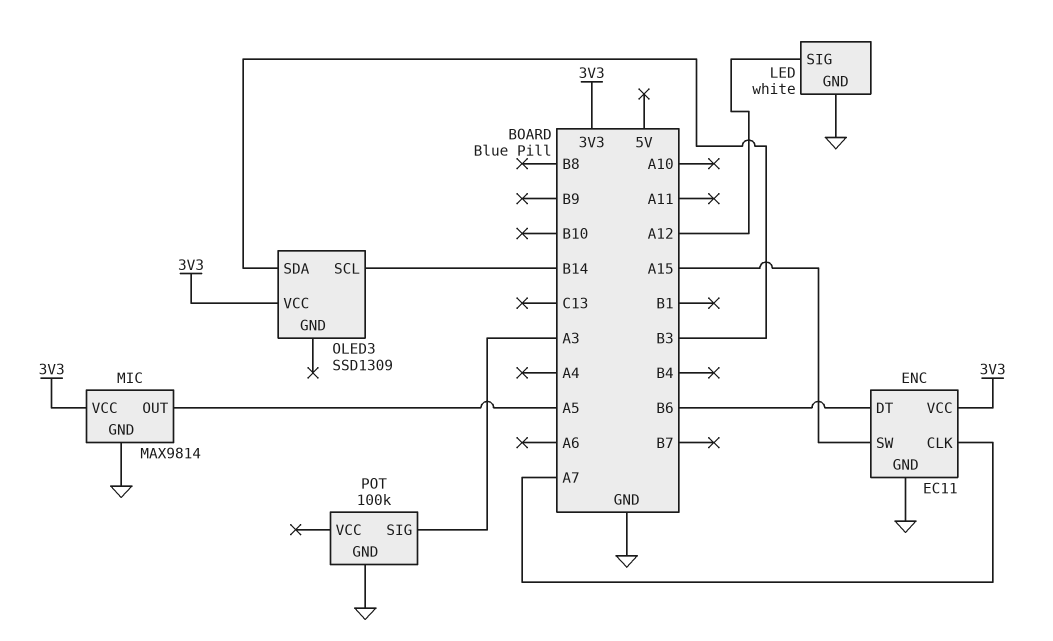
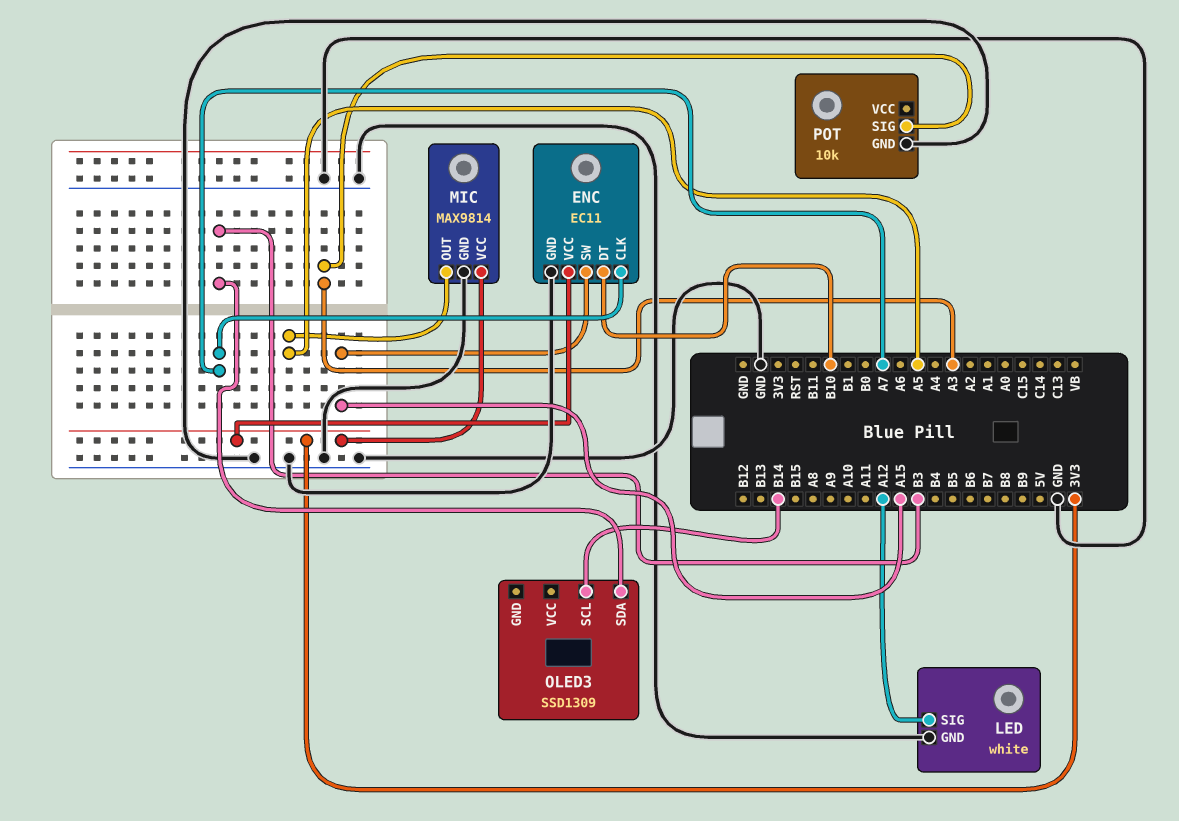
ENC pin DT: B6 -> B10
OLED3 pin VCC: 3V3 -> none
POT: 100k -> 10k

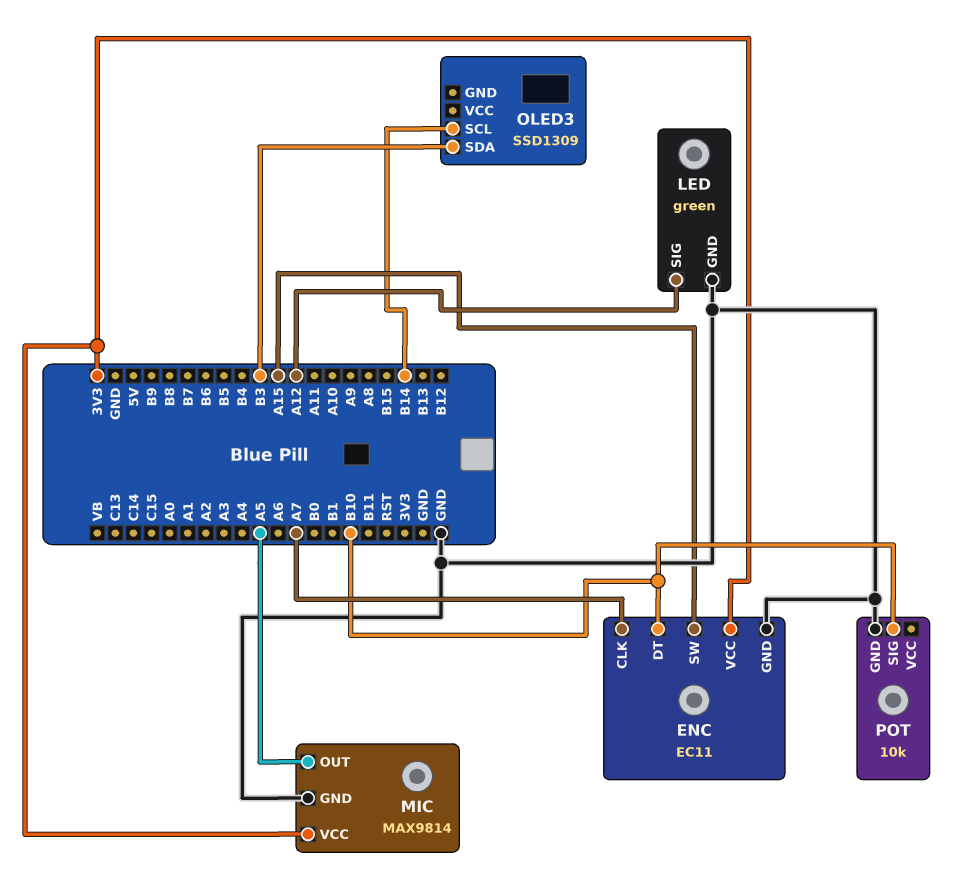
LED: white -> green
POT pin SIG: A3 -> B10

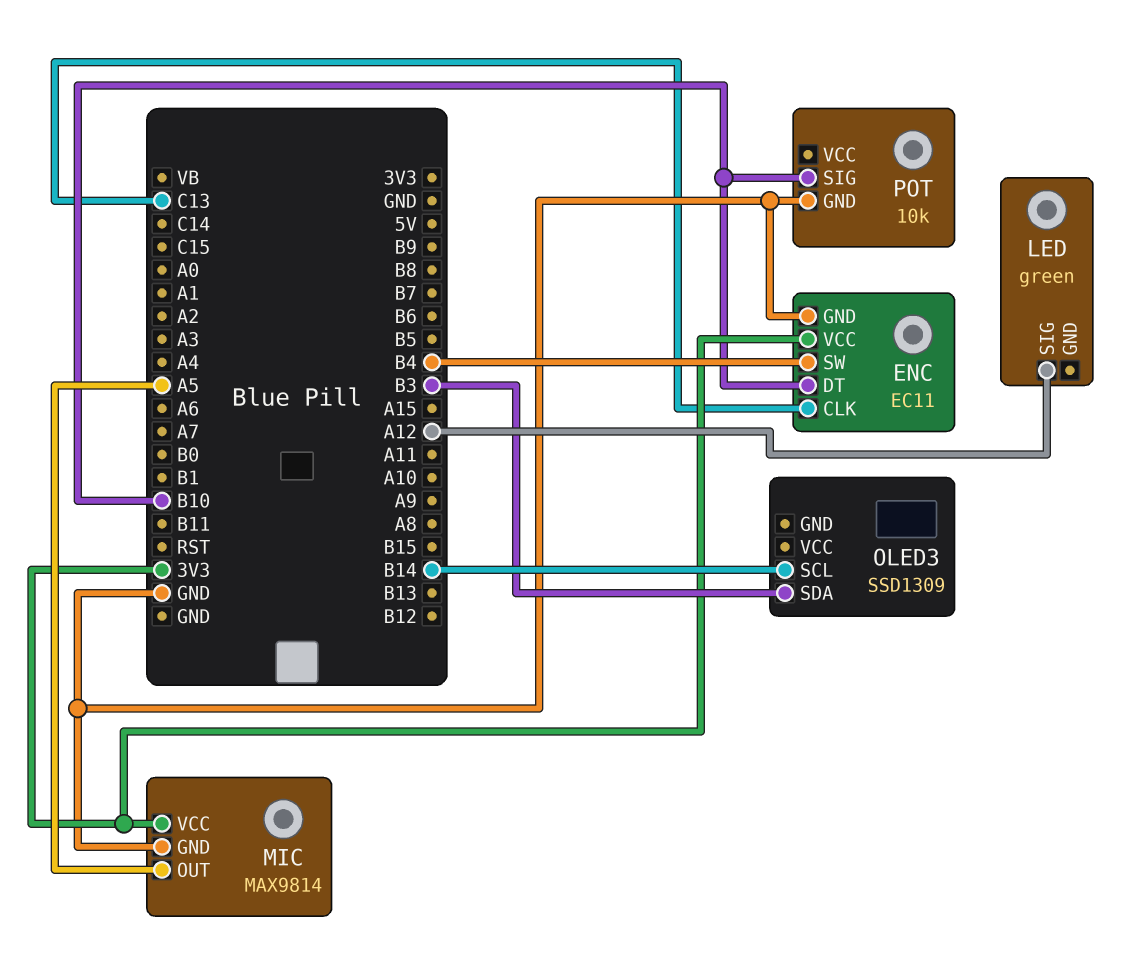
ENC pin CLK: A7 -> C13
ENC pin SW: A15 -> B4
LED pin GND: GND -> none

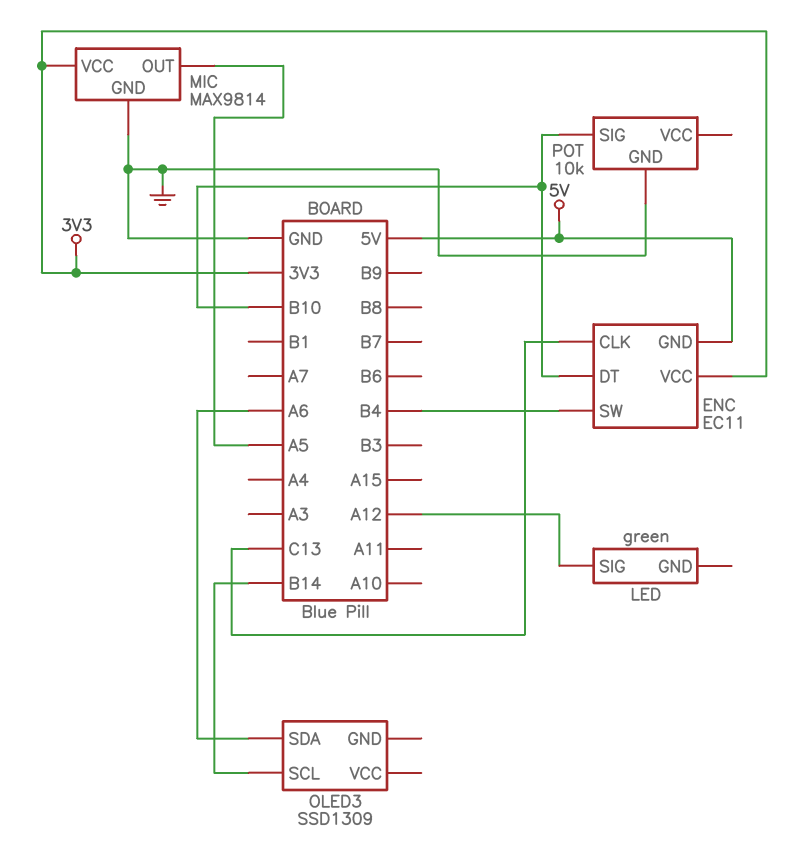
ENC pin GND: GND -> 5V
OLED3 pin SDA: B3 -> A6

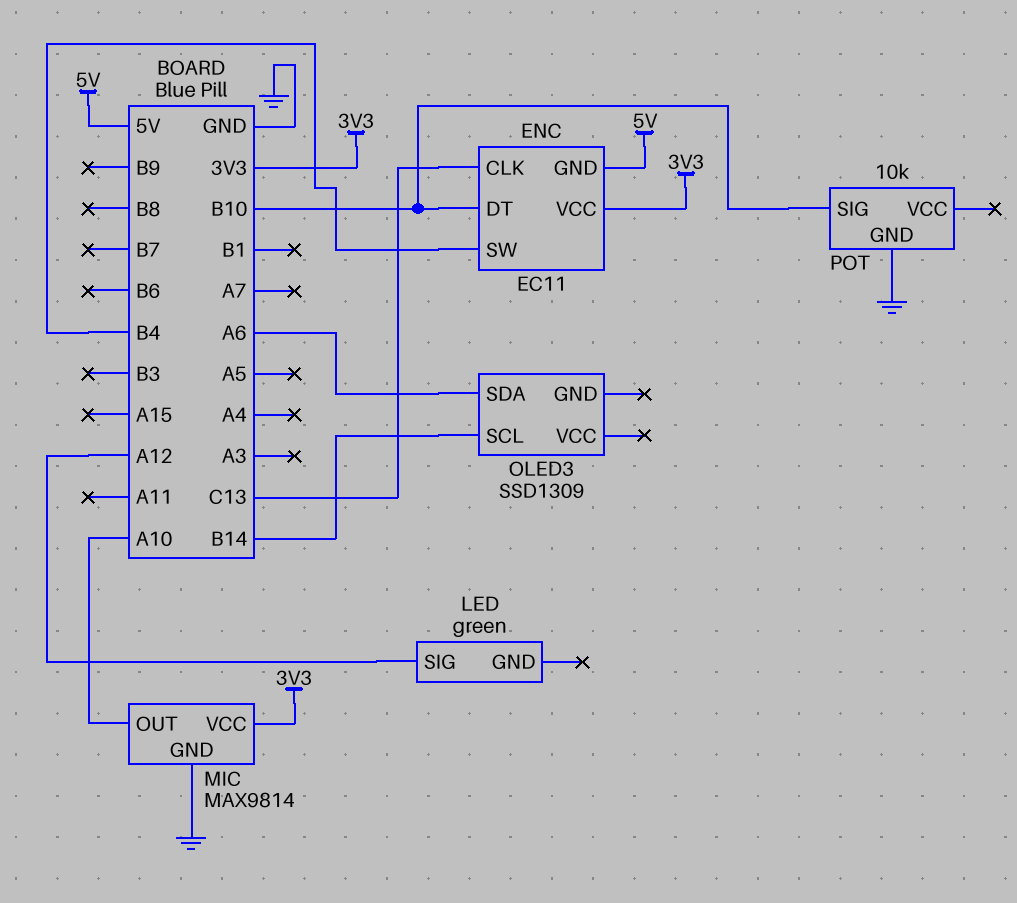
MIC pin OUT: A5 -> A10

